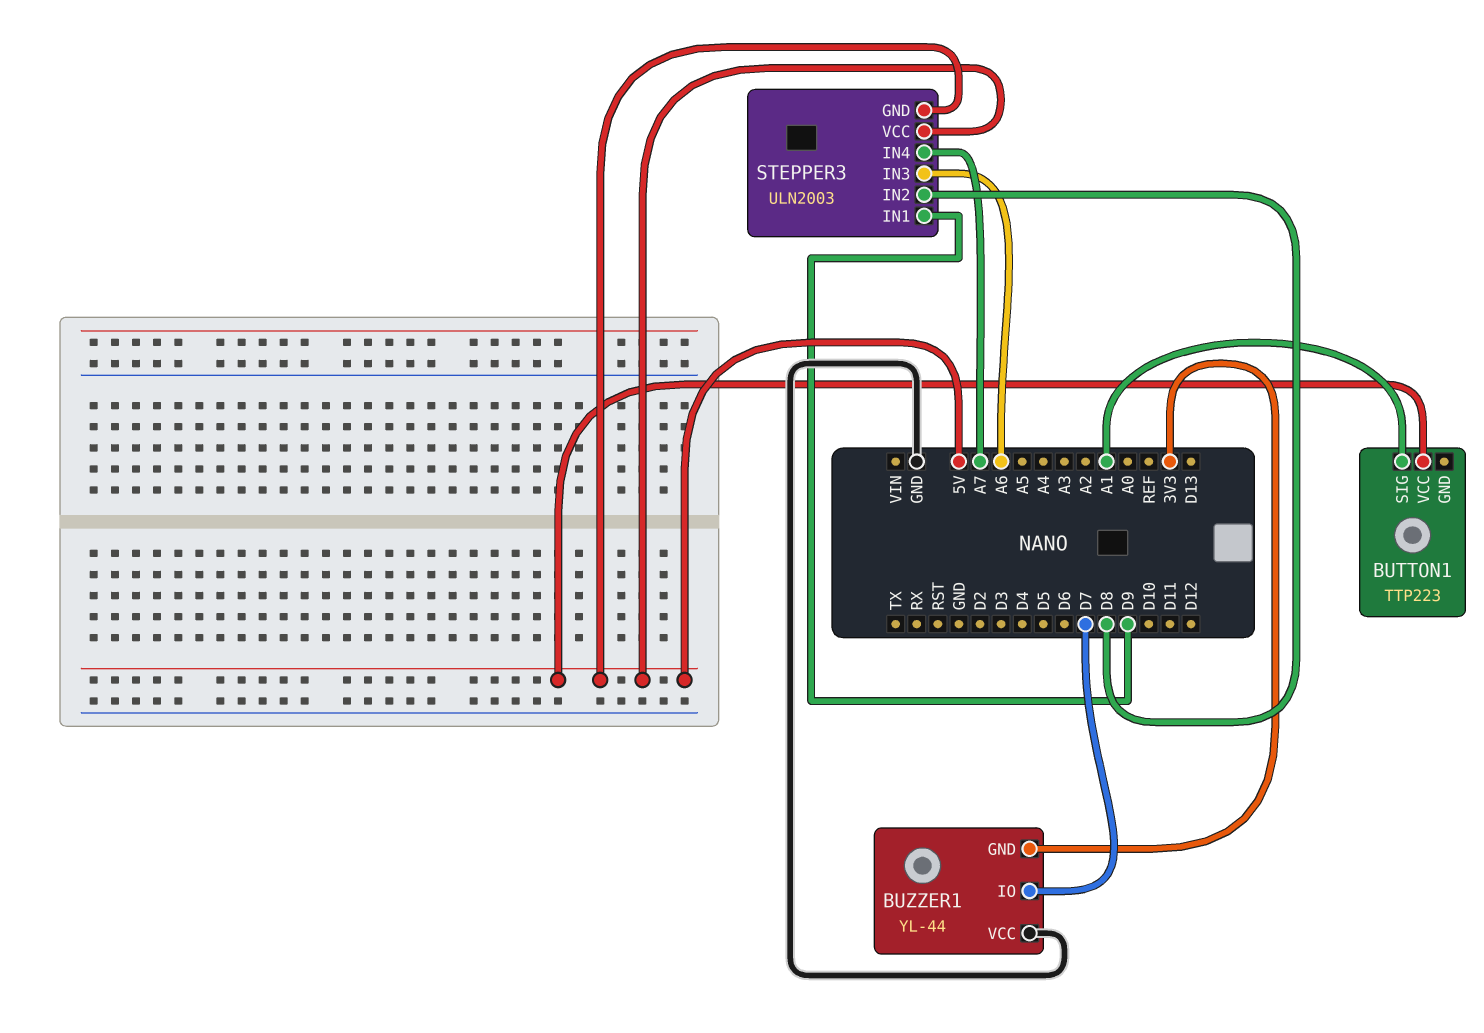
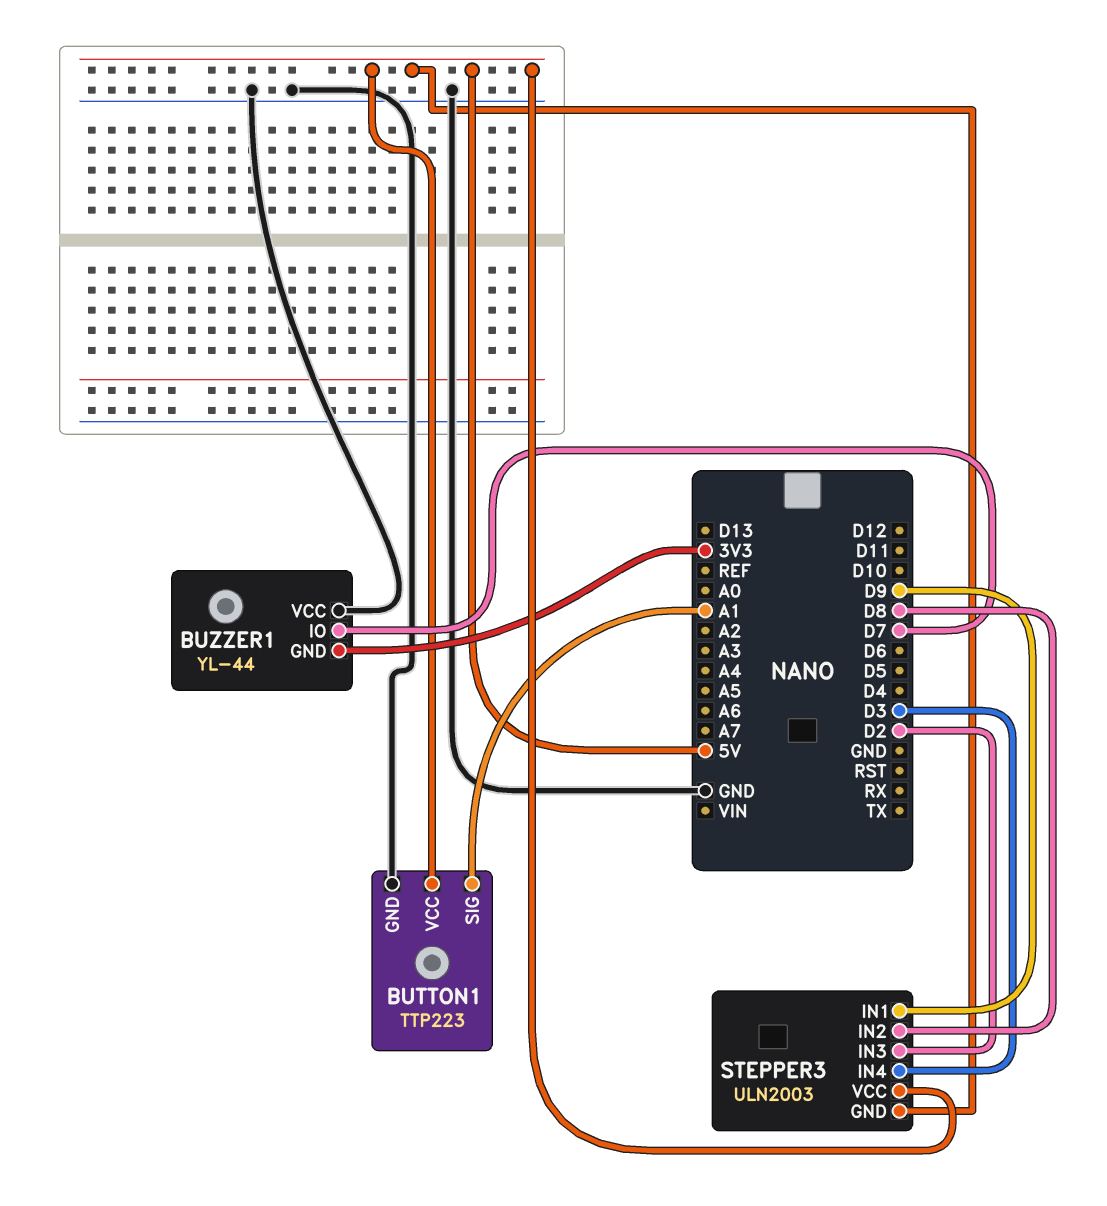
BUTTON1 pin GND: none -> GND
STEPPER3 pin IN3: A6 -> D2
STEPPER3 pin IN4: A7 -> D3

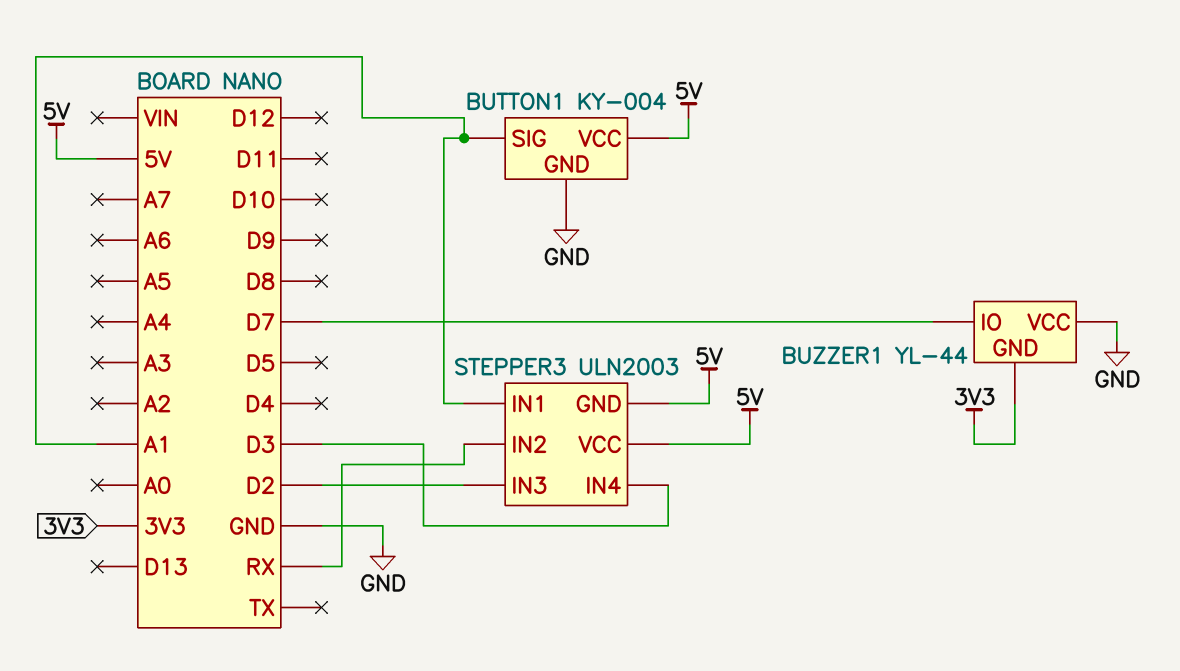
BUTTON1: TTP223 -> KY-004
STEPPER3 pin IN1: D9 -> A1
STEPPER3 pin IN2: D8 -> RX

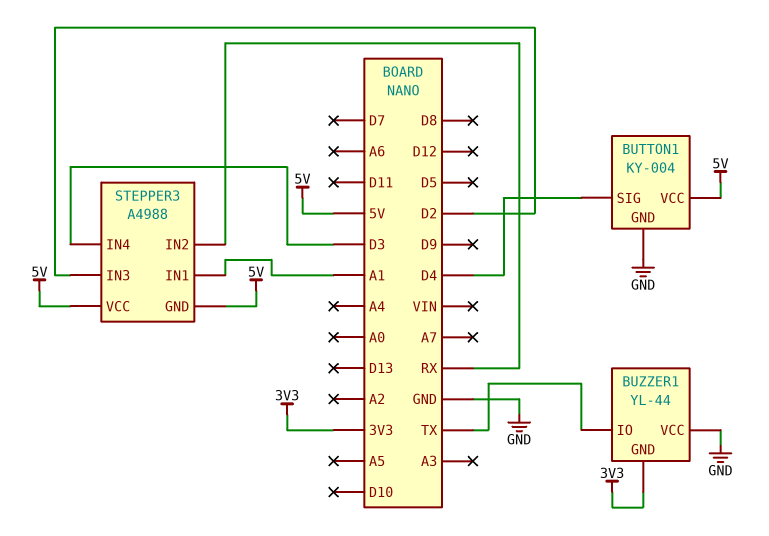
BUTTON1 pin SIG: A1 -> D4
BUZZER1 pin IO: D7 -> TX
STEPPER3: ULN2003 -> A4988

